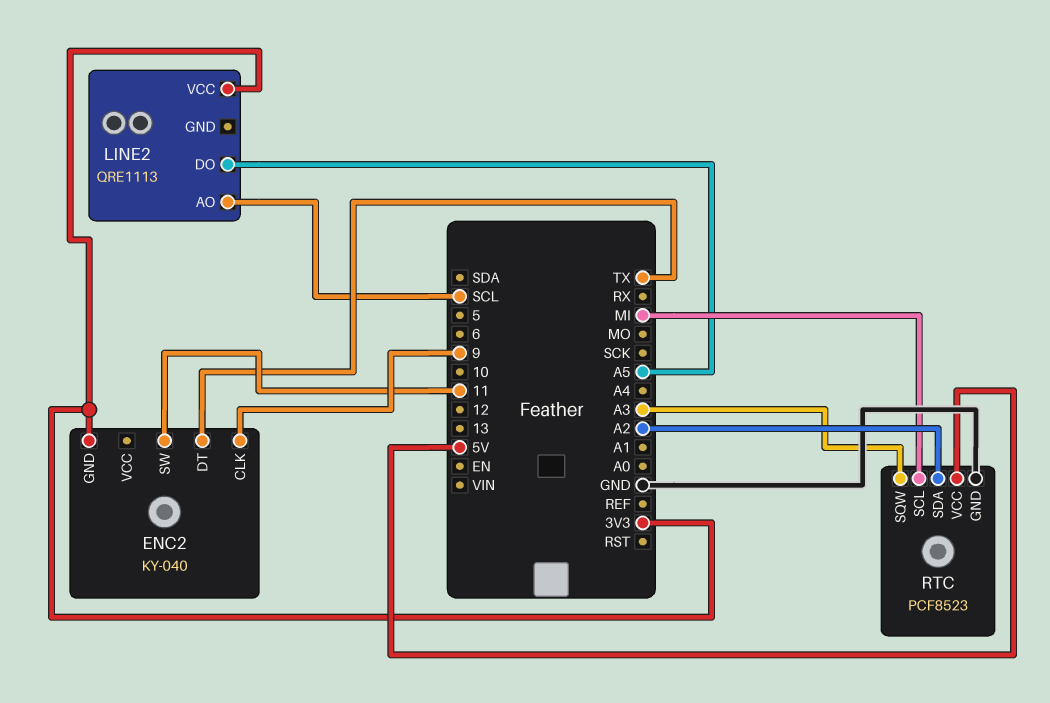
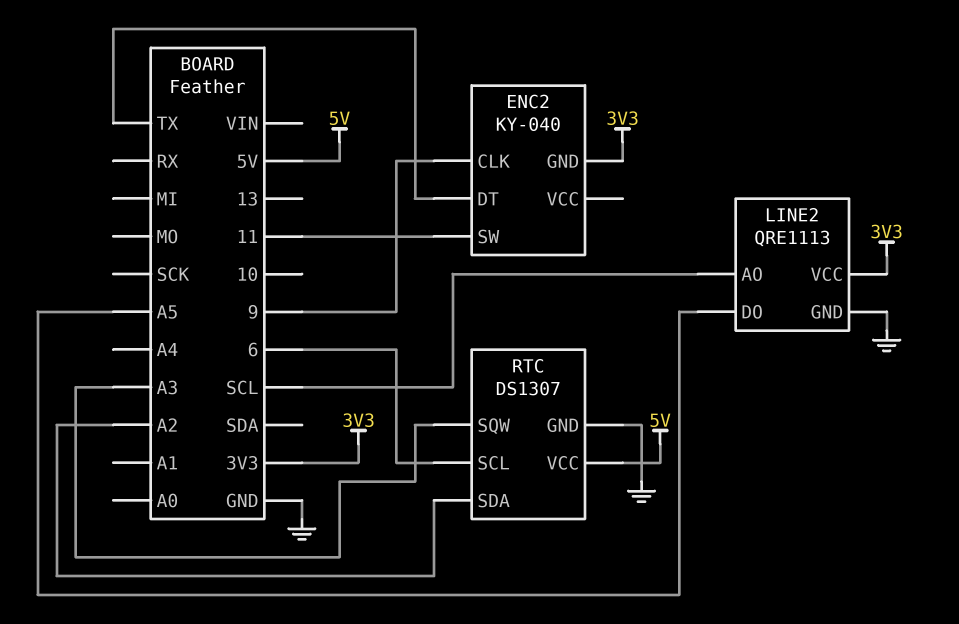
LINE2 pin GND: none -> GND
RTC: PCF8523 -> DS1307
RTC pin SCL: MI -> 6

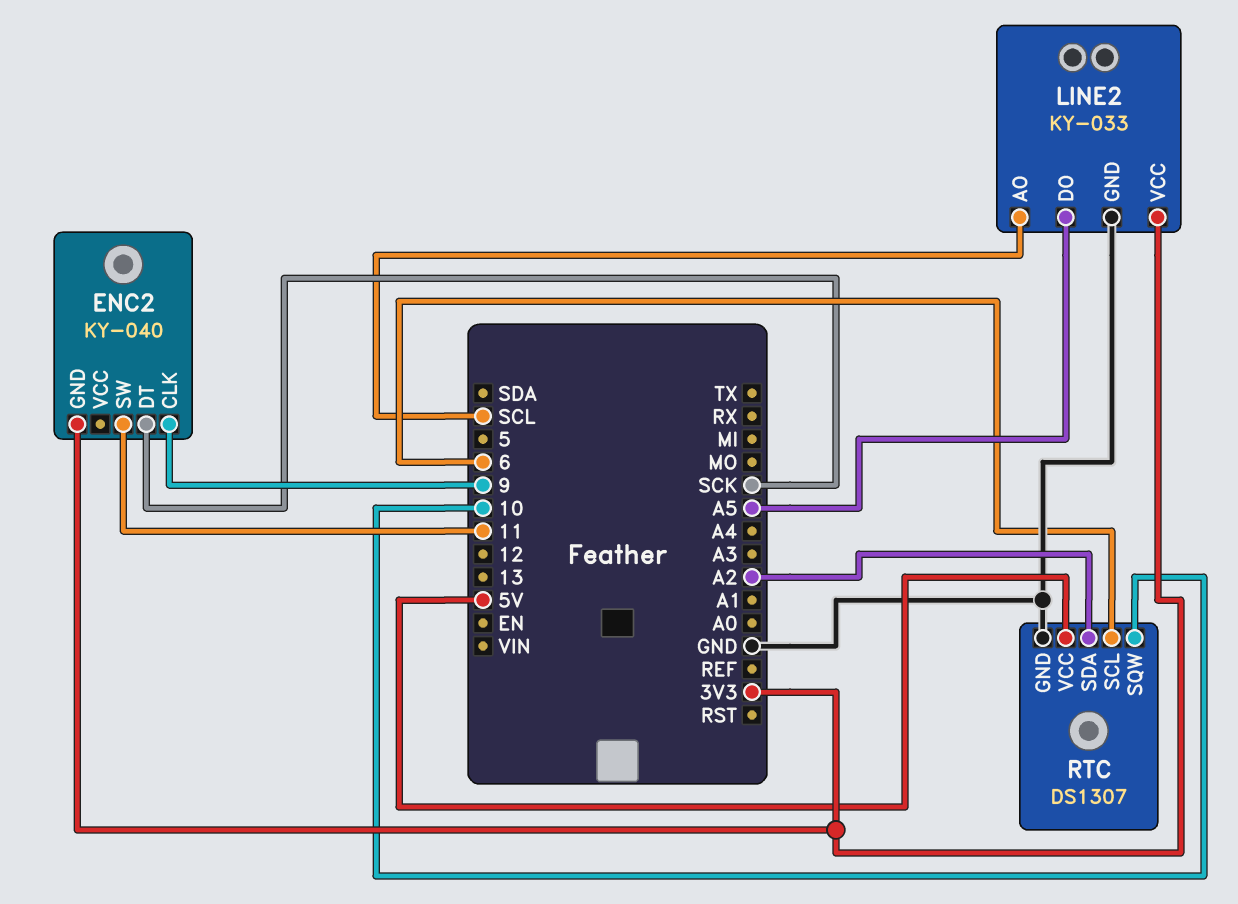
ENC2 pin DT: TX -> SCK
LINE2: QRE1113 -> KY-033
RTC pin SQW: A3 -> 10

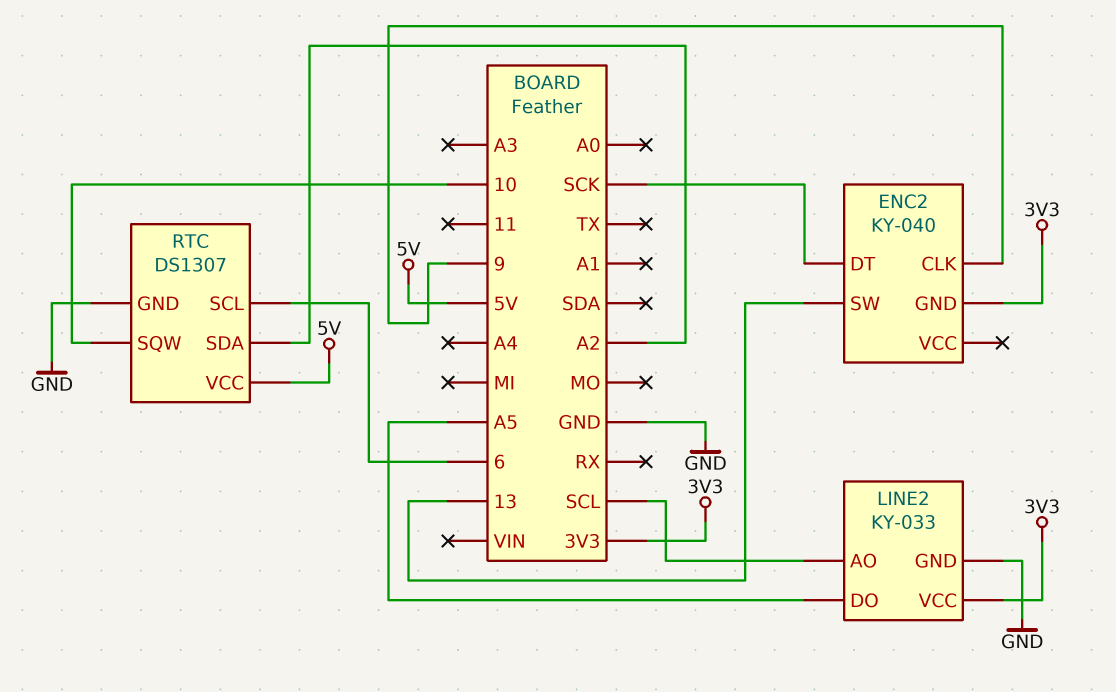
ENC2 pin SW: 11 -> 13

